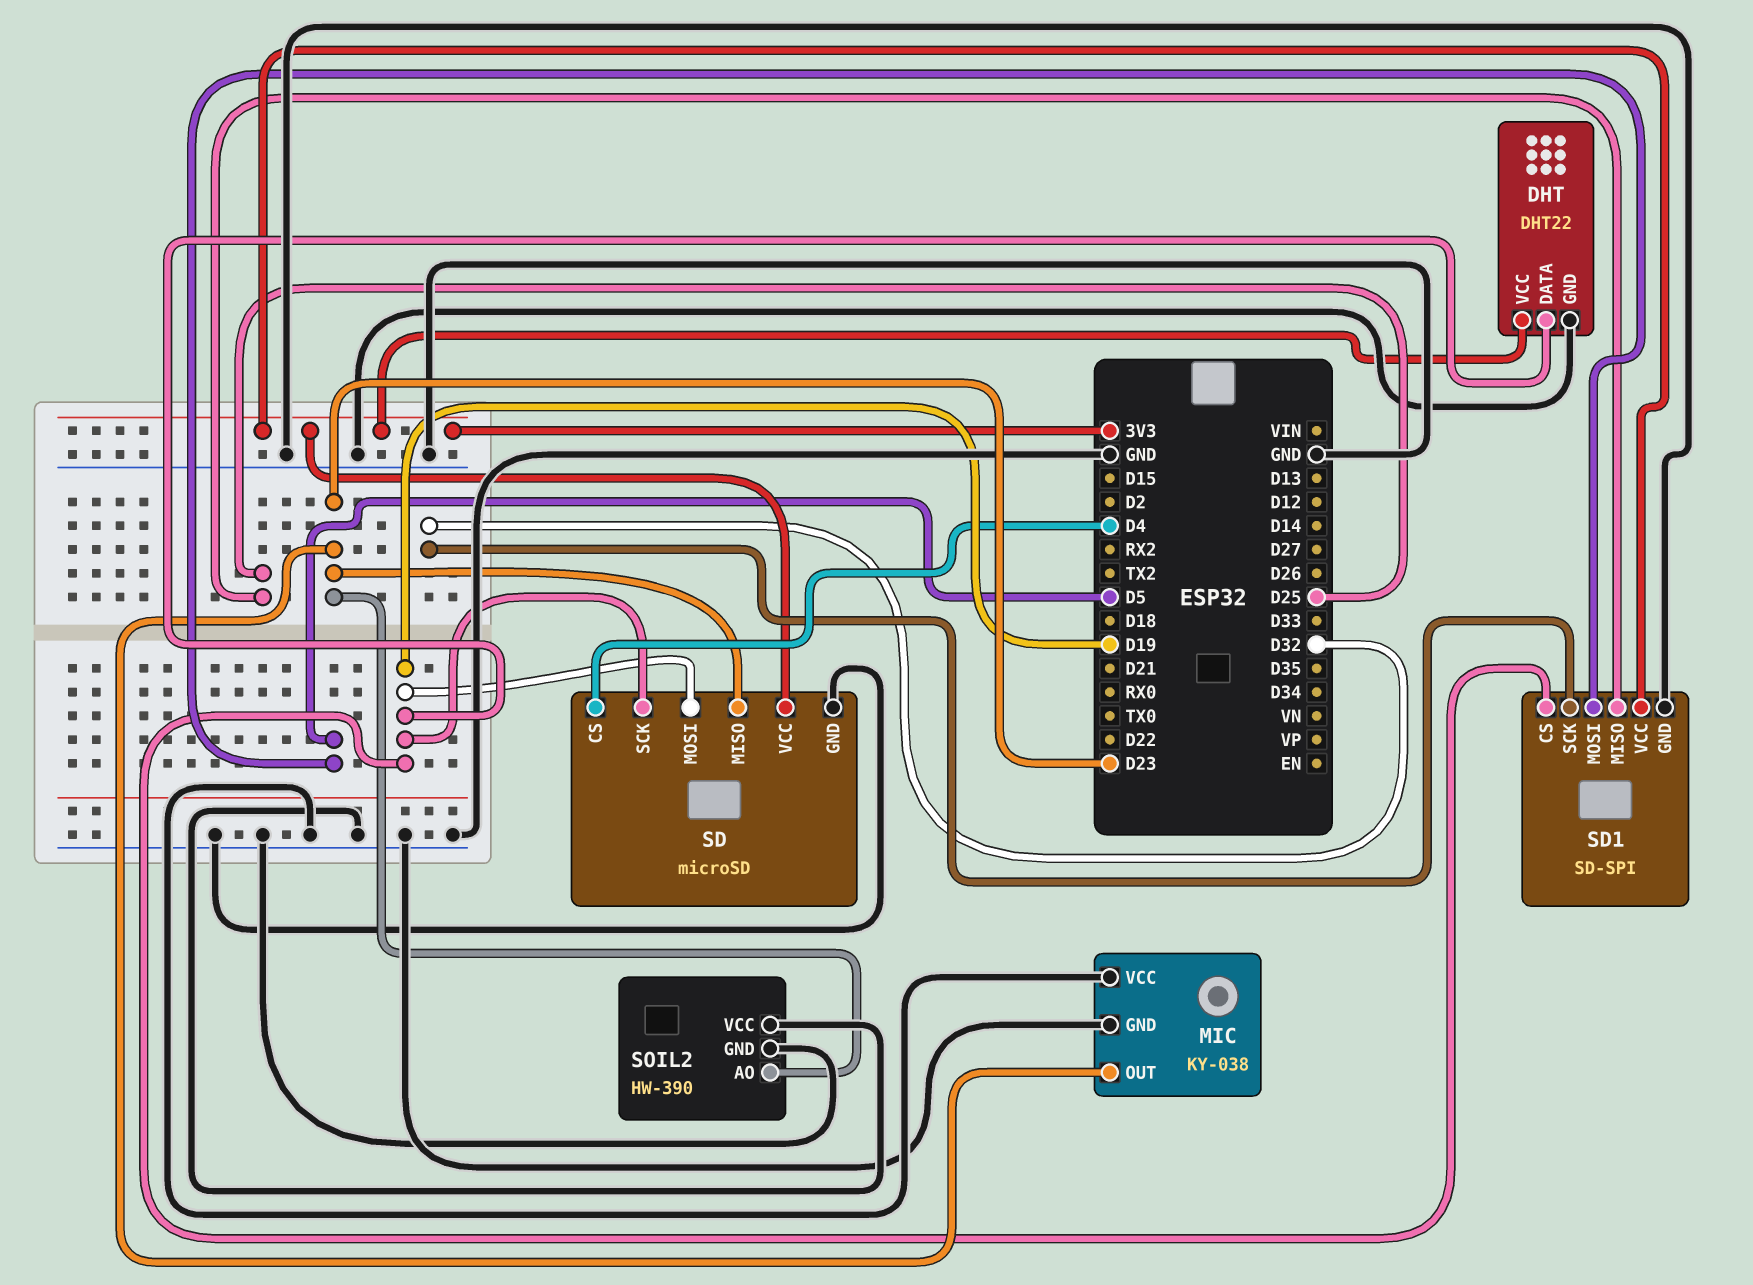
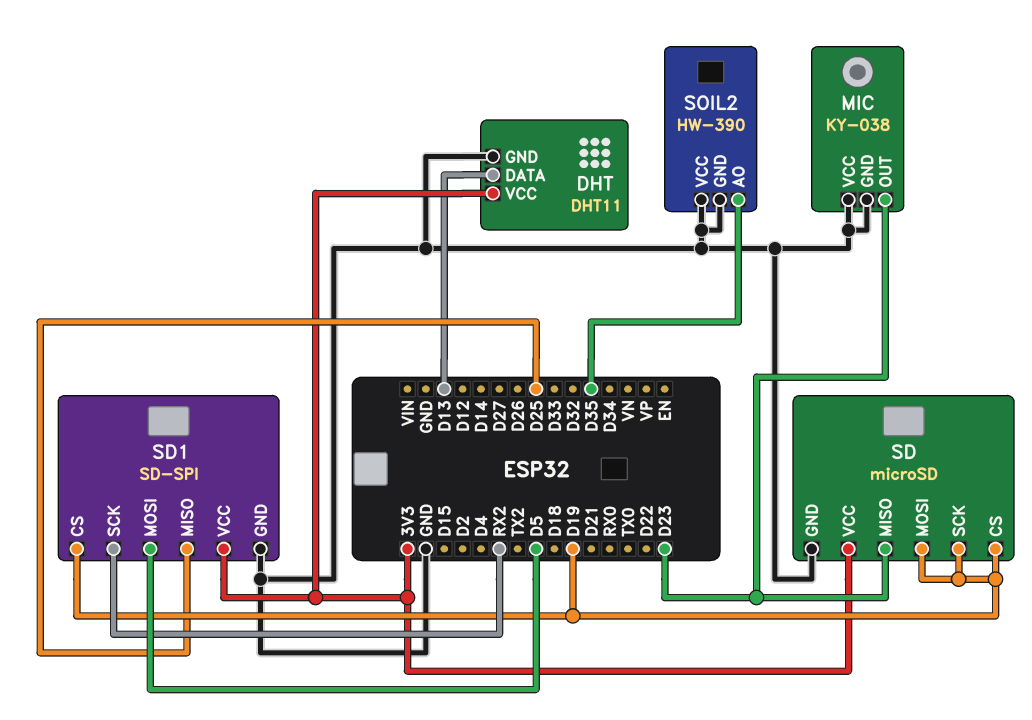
DHT: DHT22 -> DHT11
DHT pin DATA: D19 -> D13
SD pin CS: D4 -> D19
SD1 pin SCK: D32 -> RX2
SOIL2 pin AO: D23 -> D35

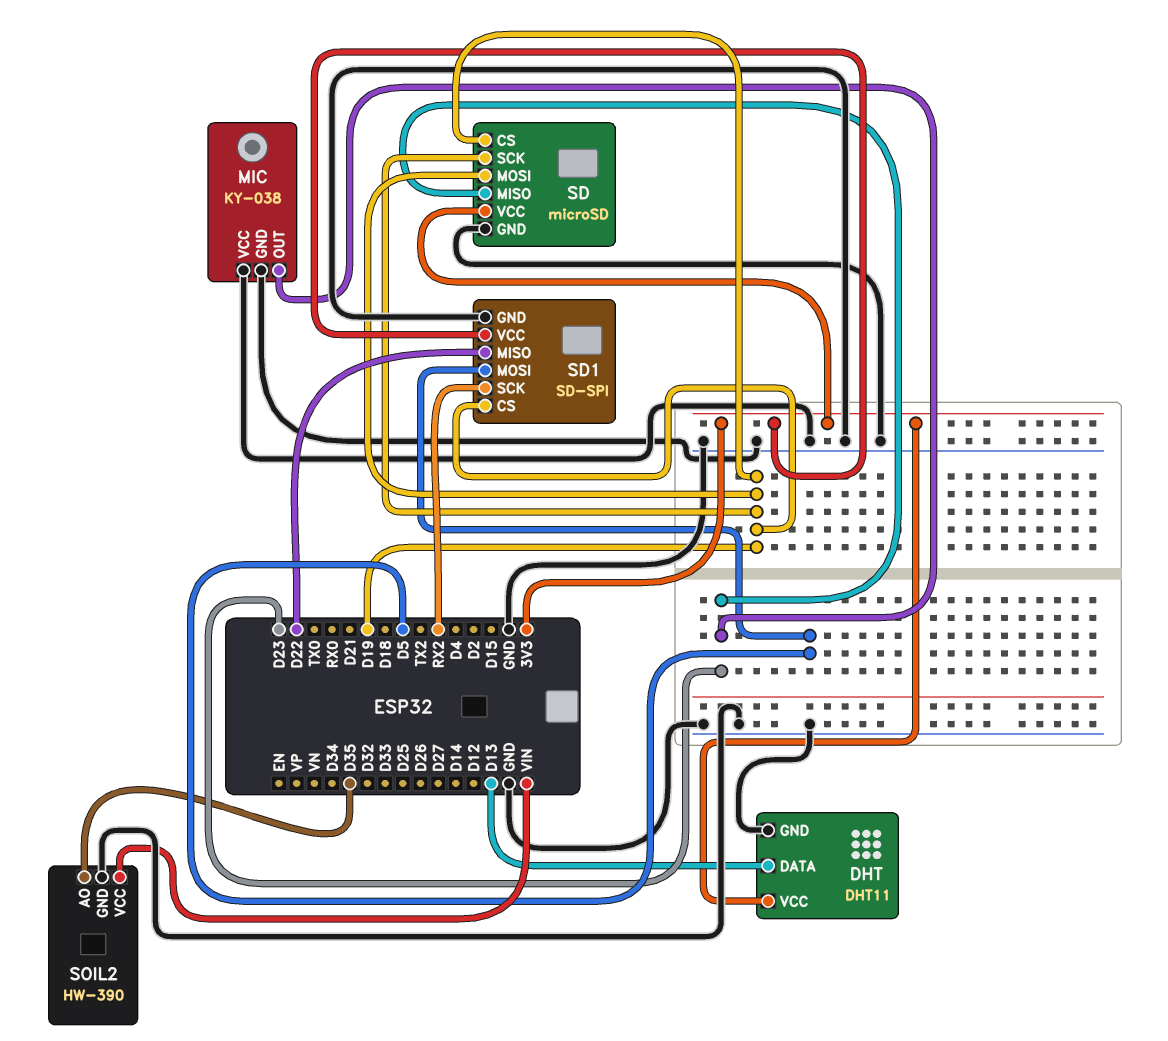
SD1 pin MISO: D25 -> D22
SOIL2 pin VCC: GND -> VIN

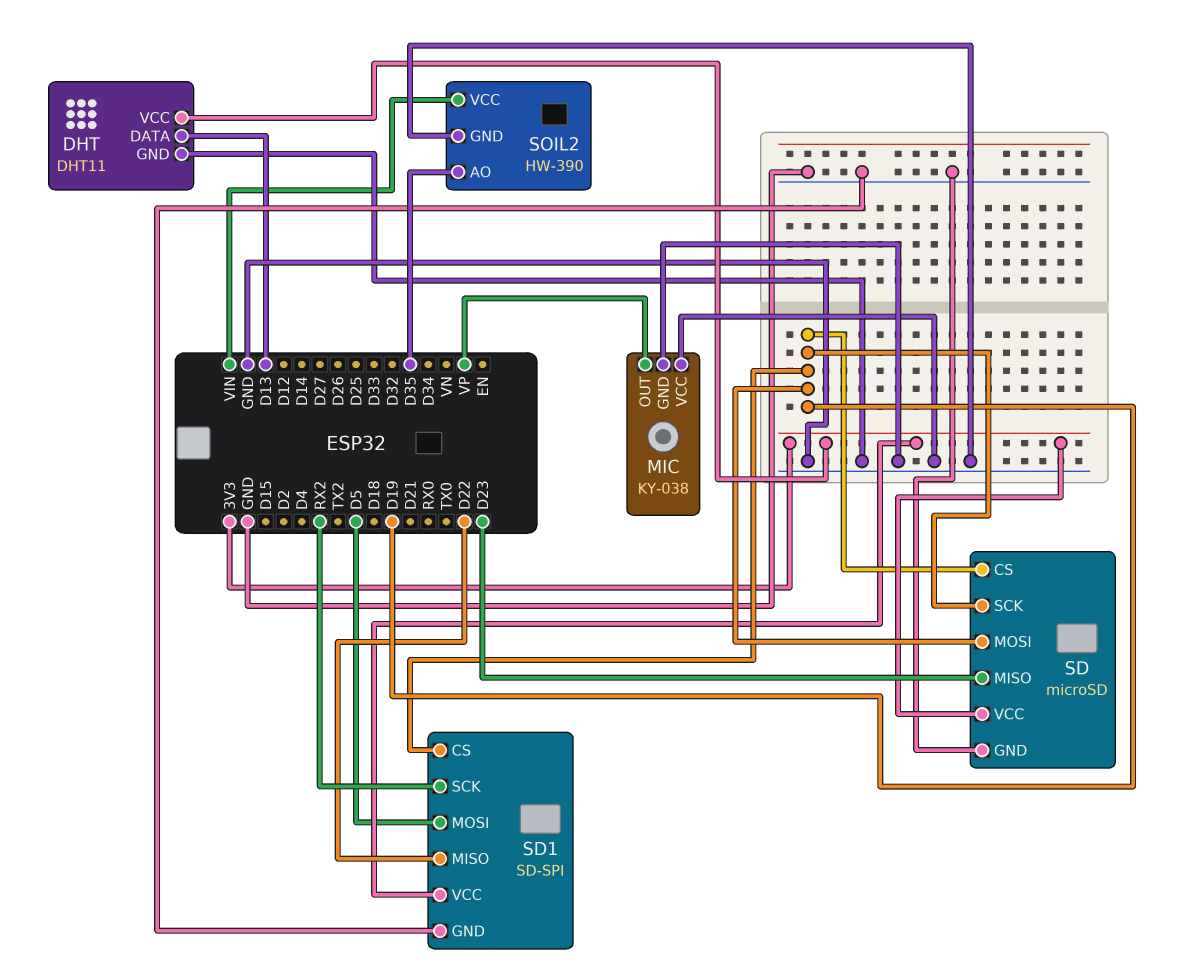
MIC pin OUT: D23 -> VP

